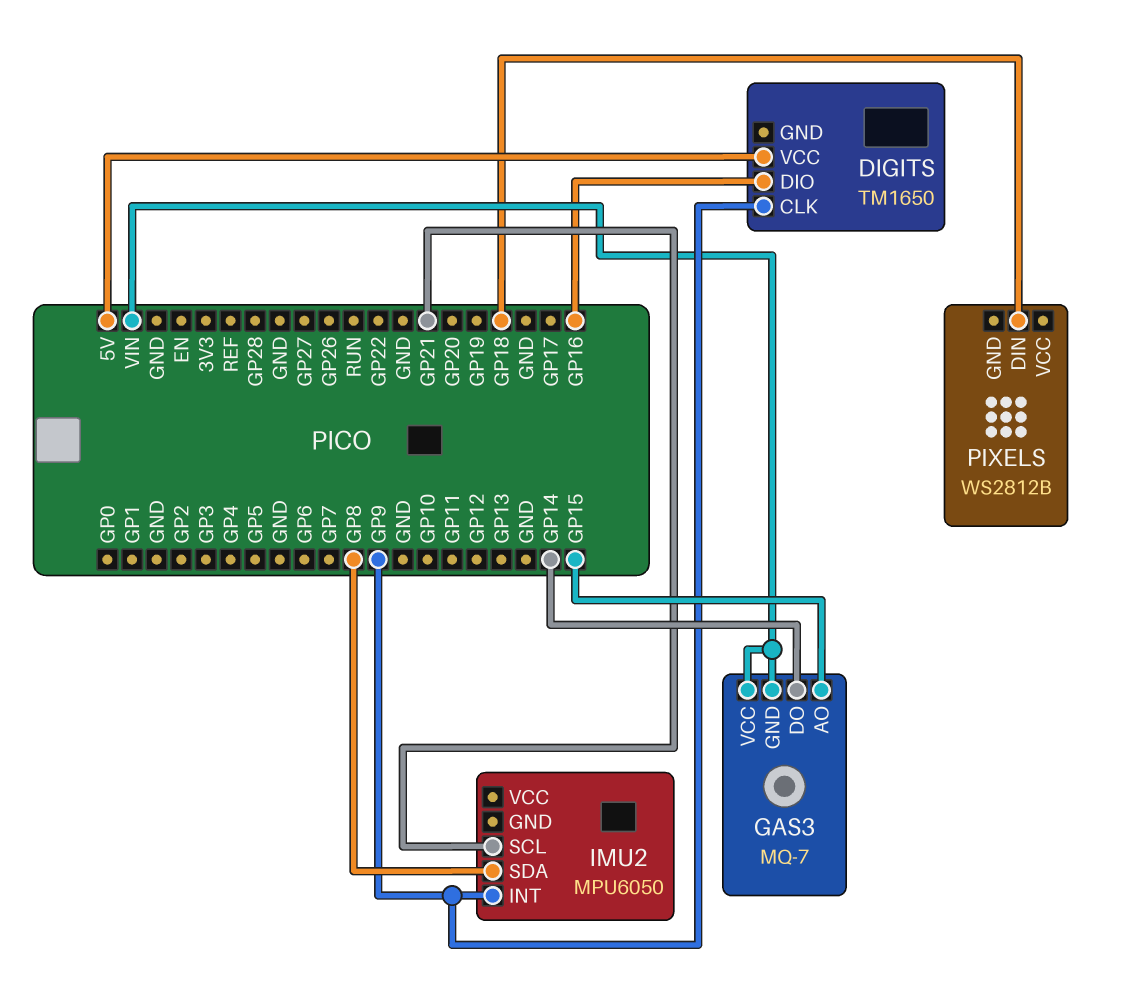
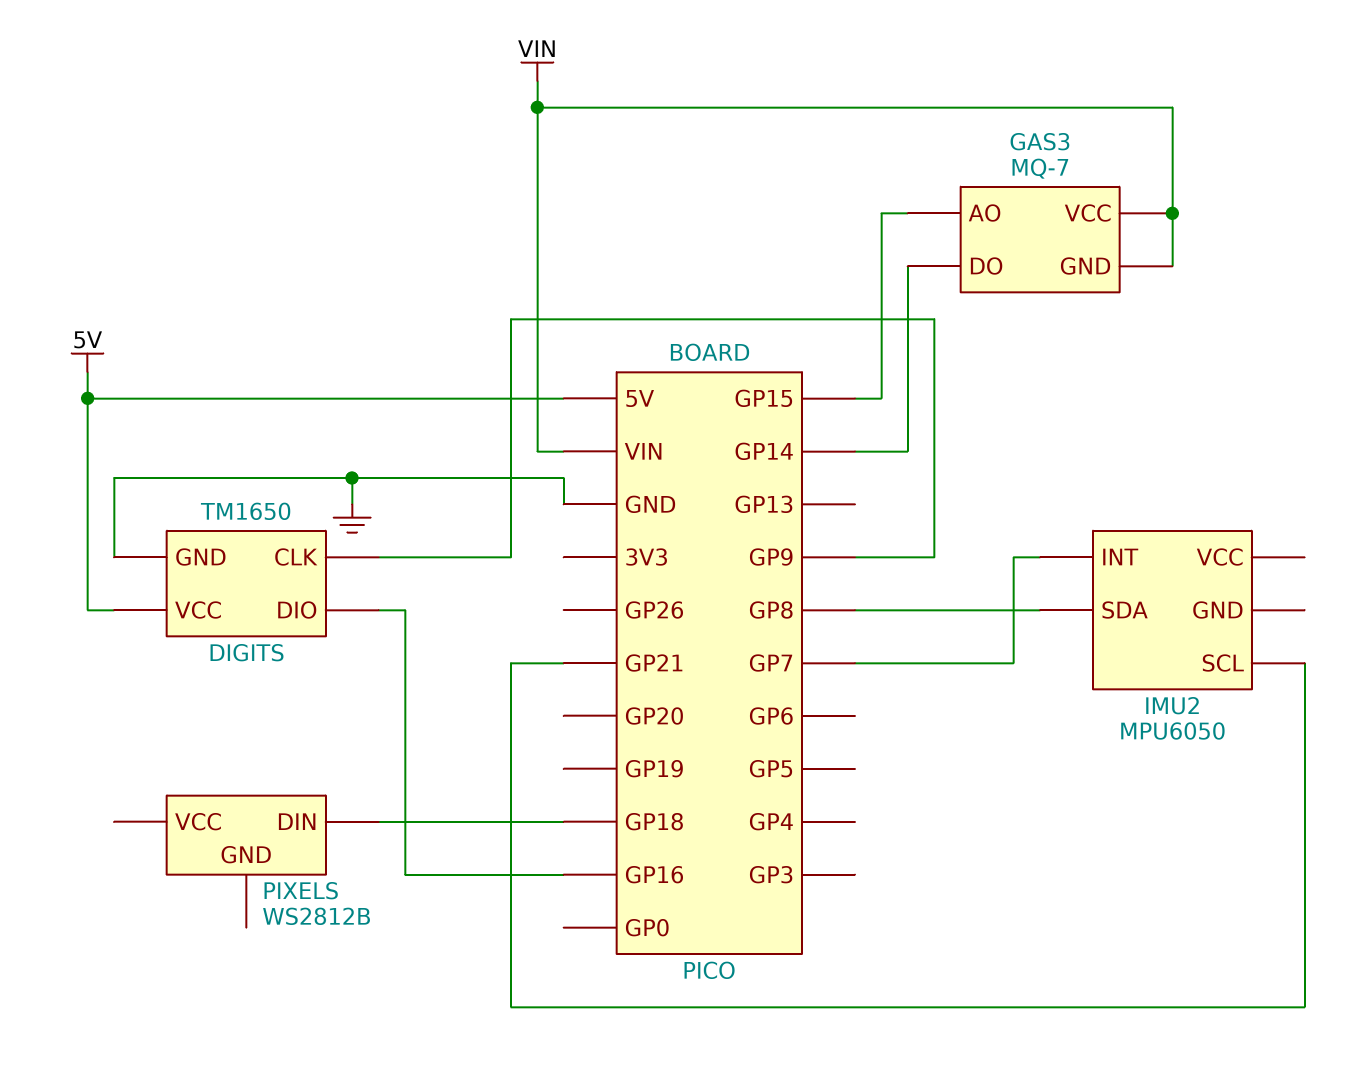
DIGITS pin GND: none -> GND
IMU2 pin INT: GP9 -> GP7

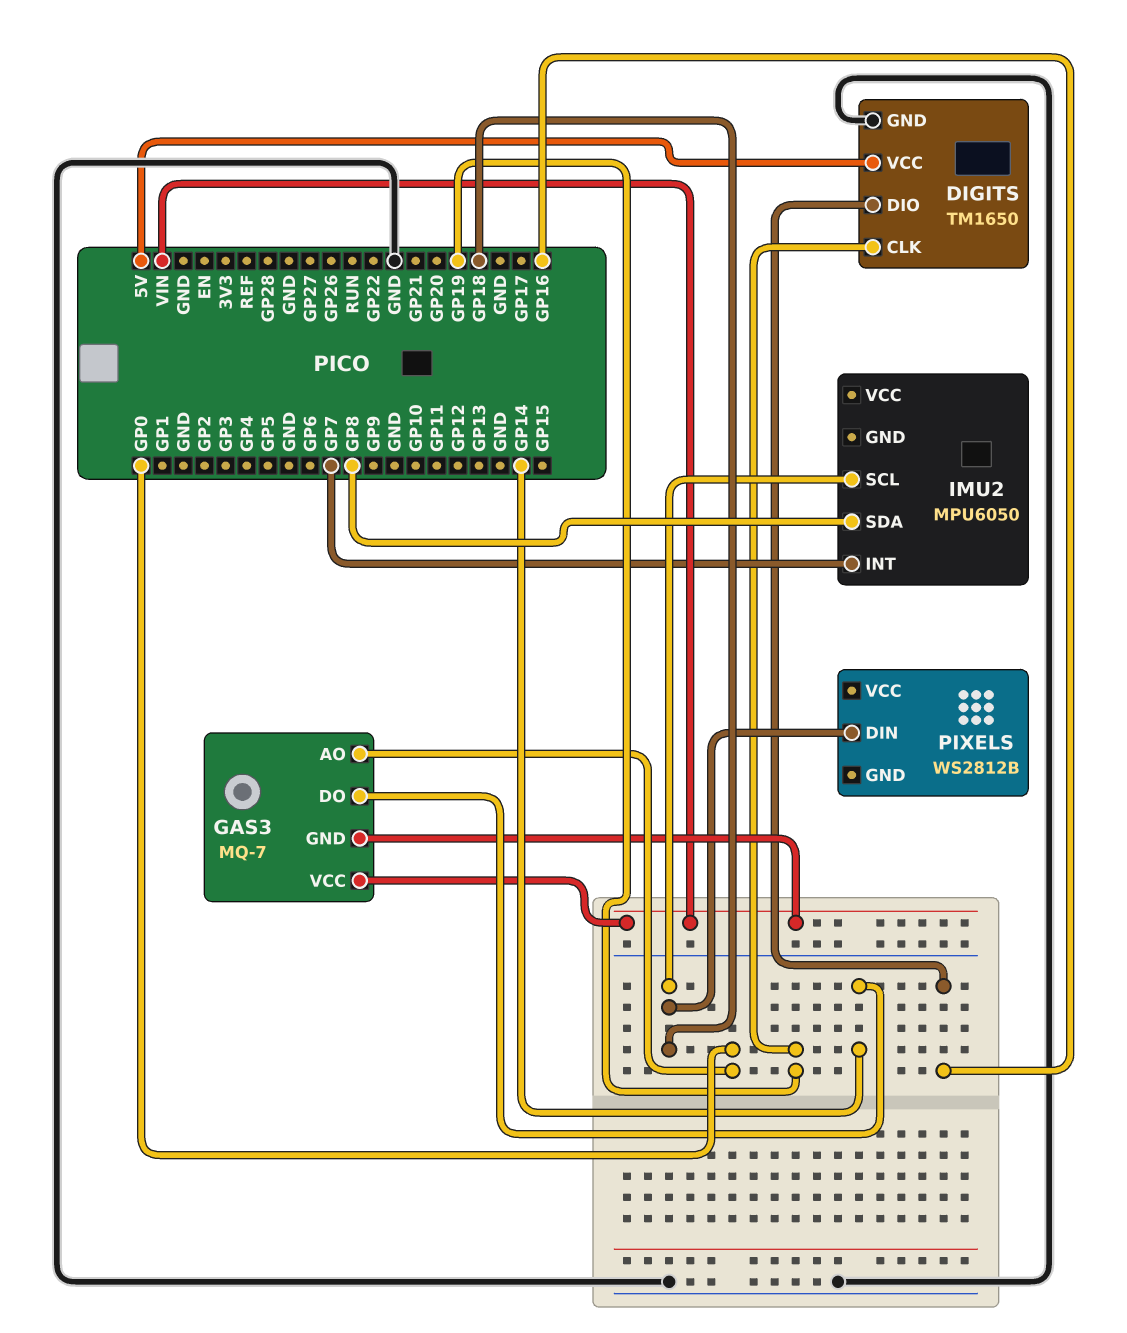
DIGITS pin CLK: GP9 -> GP19
GAS3 pin AO: GP15 -> GP0
IMU2 pin SCL: GP21 -> GP18

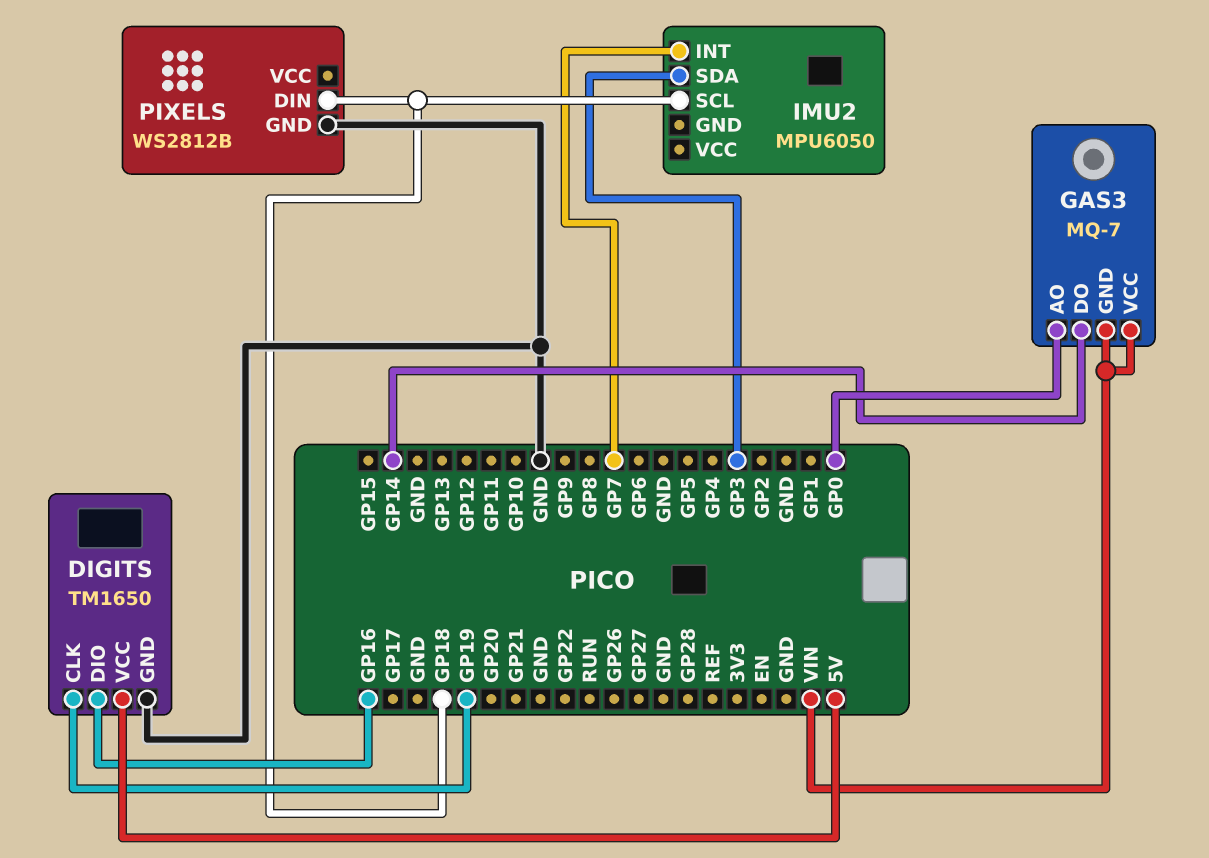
IMU2 pin SDA: GP8 -> GP3
PIXELS pin GND: none -> GND

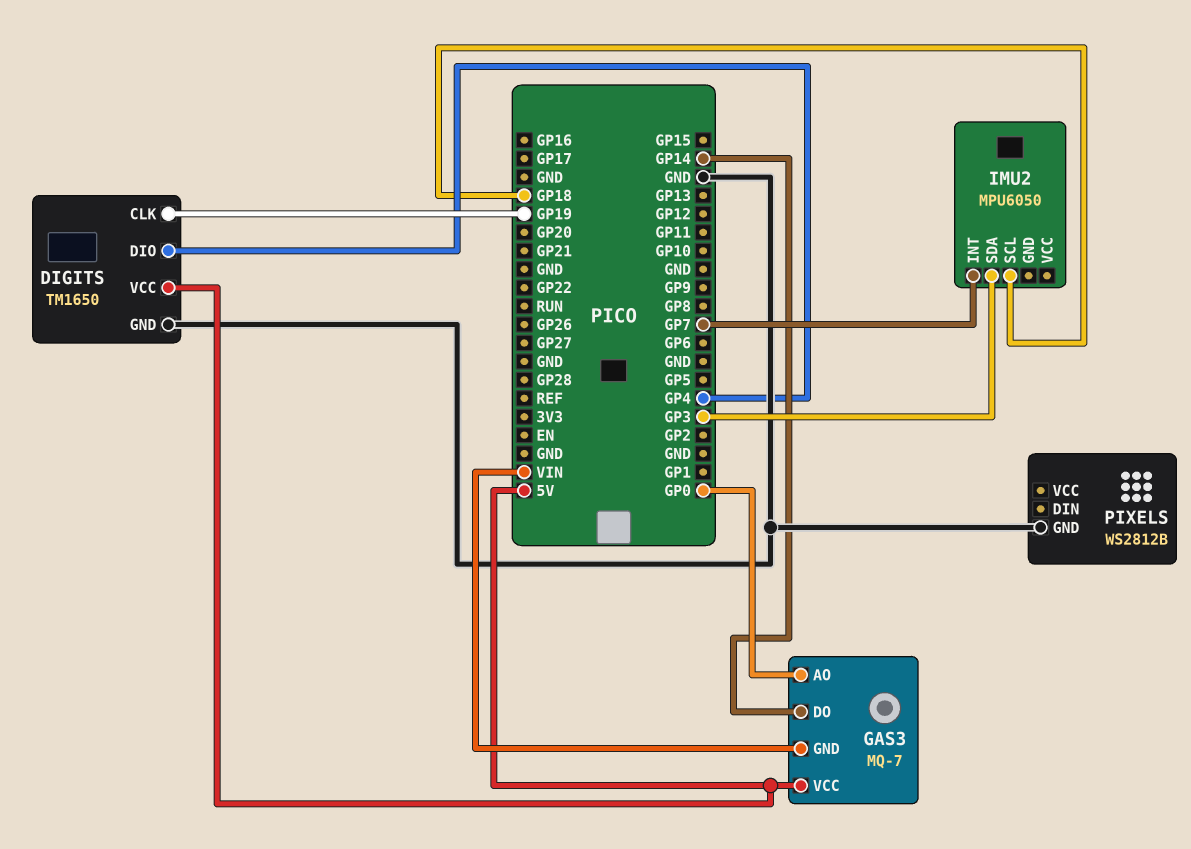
DIGITS pin DIO: GP16 -> GP4
GAS3 pin VCC: VIN -> 5V
PIXELS pin DIN: GP18 -> none

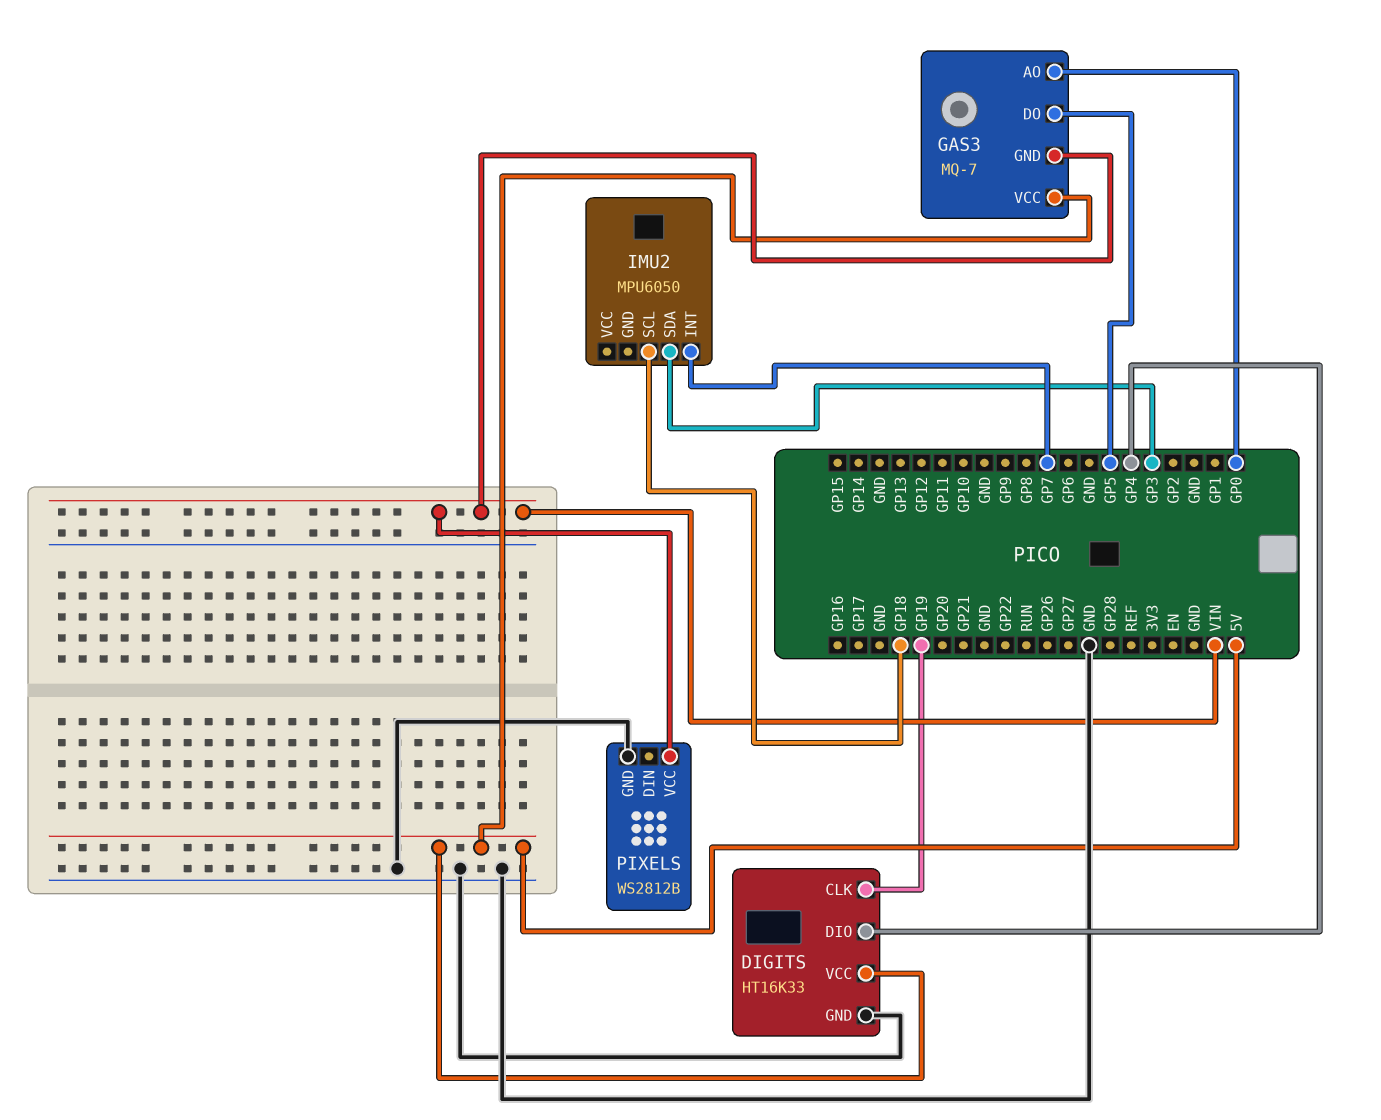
DIGITS: TM1650 -> HT16K33
GAS3 pin DO: GP14 -> GP5
PIXELS pin VCC: none -> VIN

